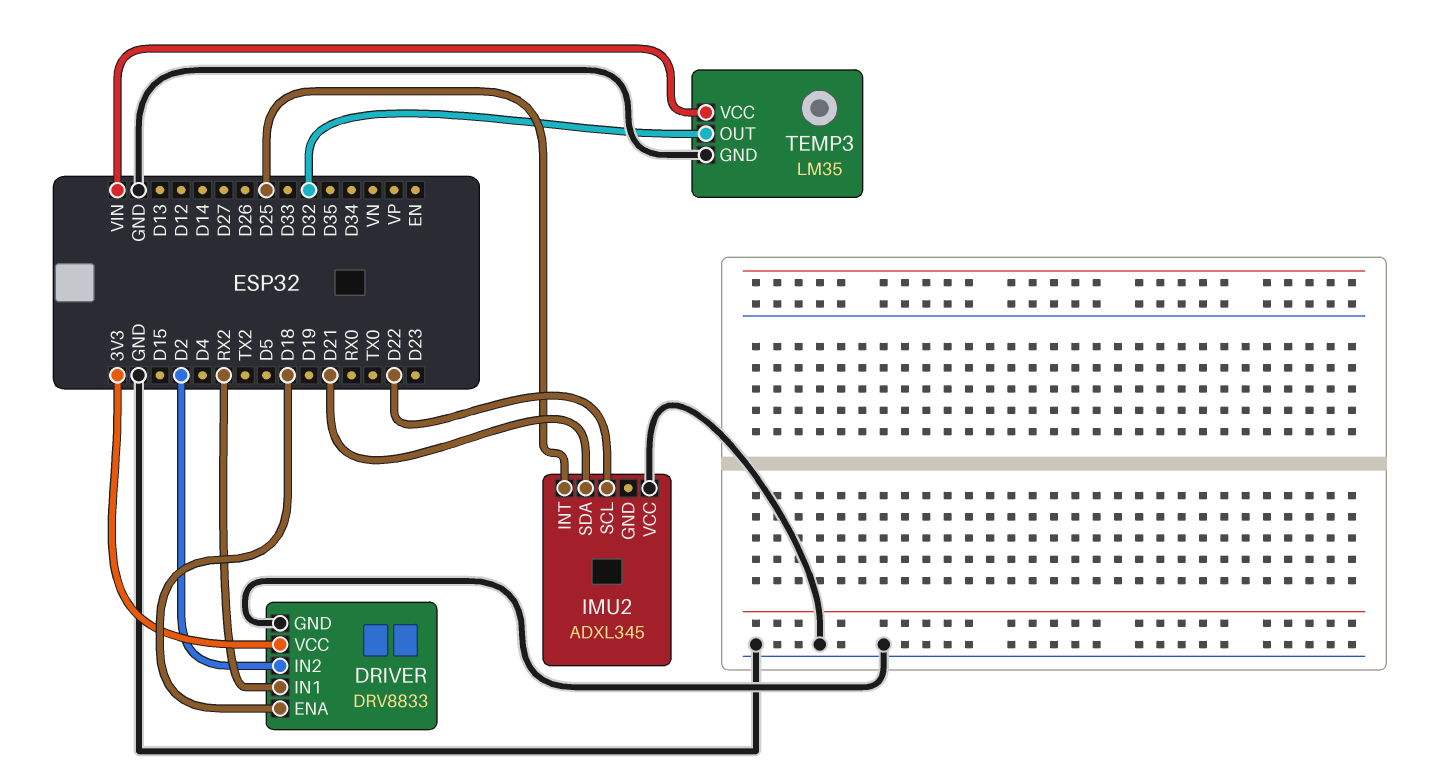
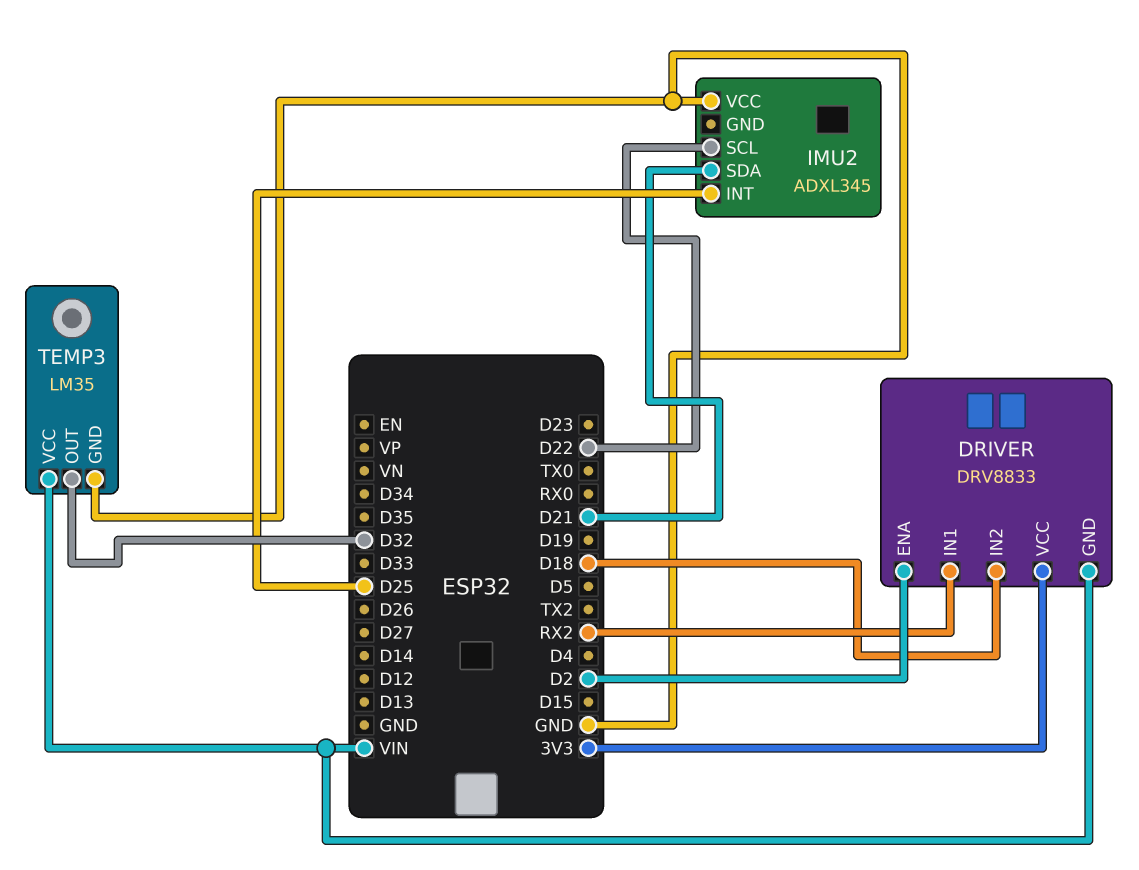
DRIVER pin ENA: D18 -> D2
DRIVER pin GND: GND -> VIN
DRIVER pin IN2: D2 -> D18

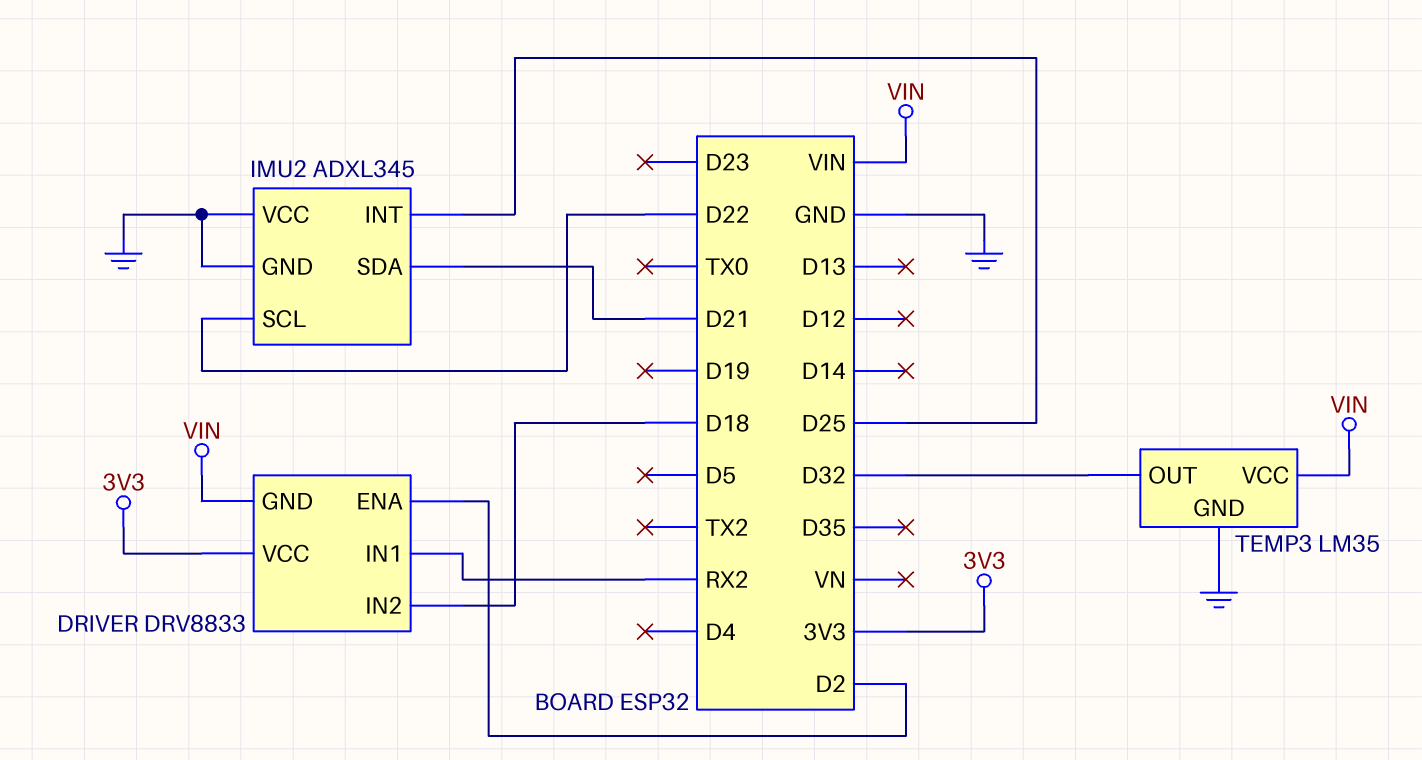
IMU2 pin GND: none -> GND

